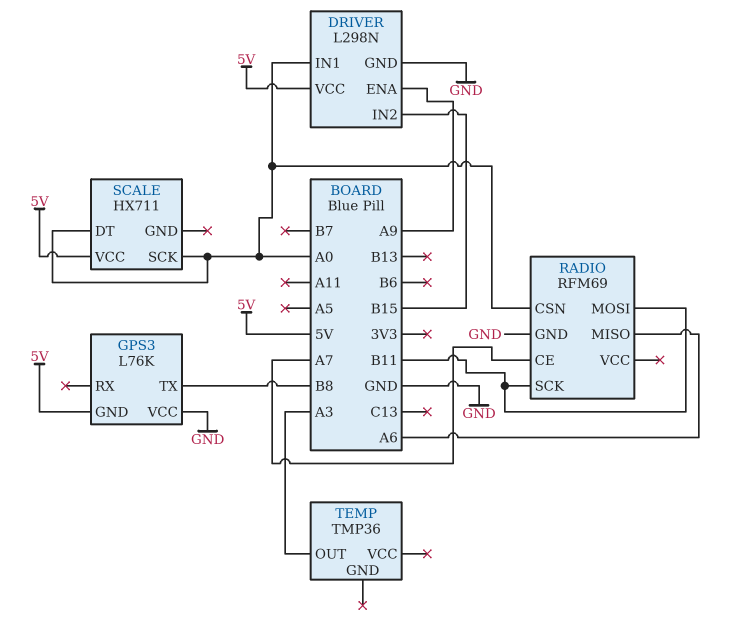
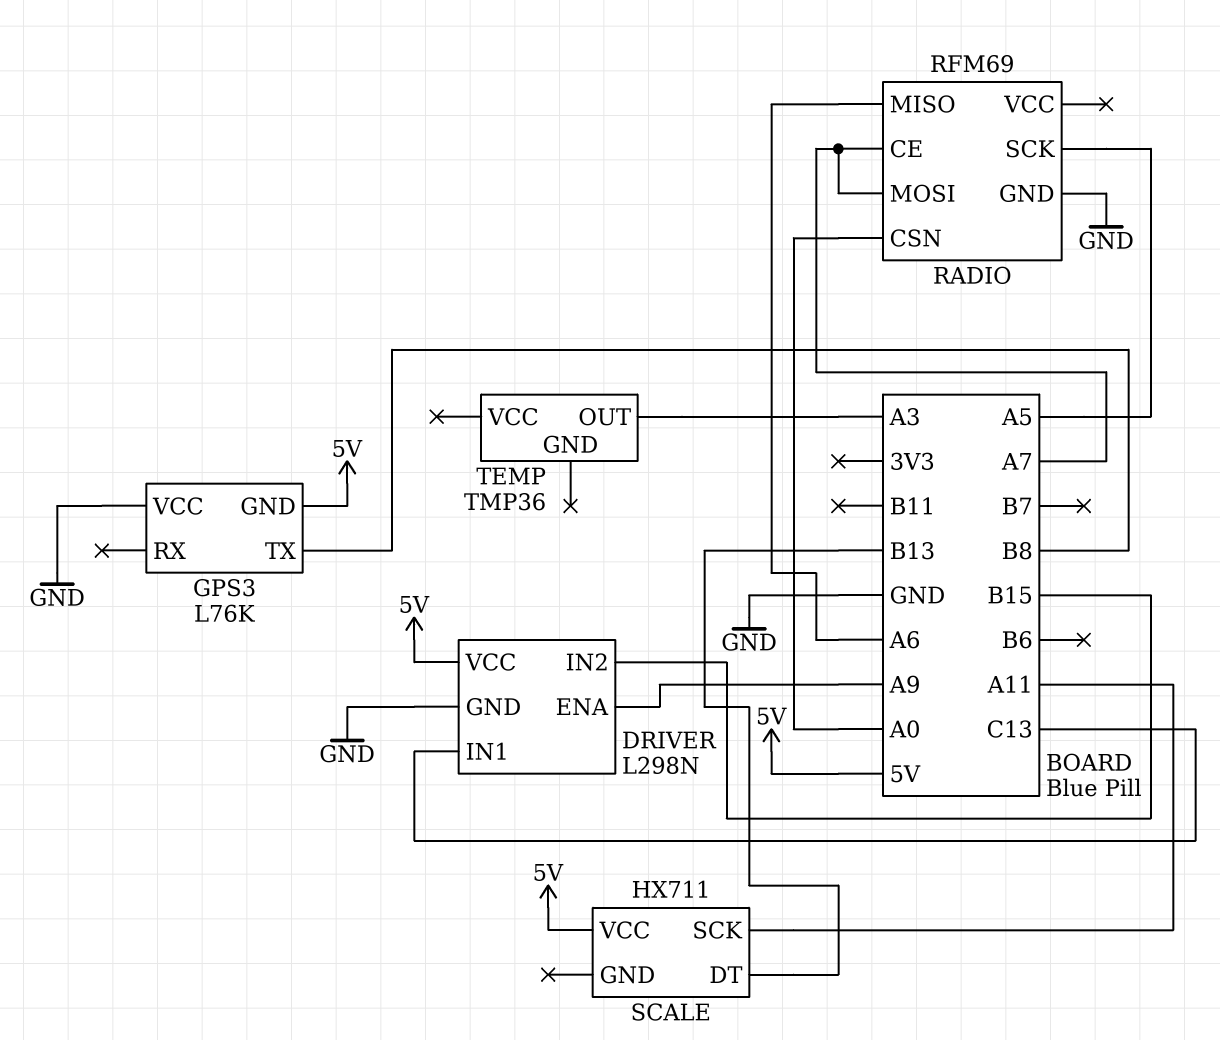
DRIVER pin IN1: A0 -> C13
RADIO pin MOSI: B11 -> A7
RADIO pin SCK: B11 -> A5
SCALE pin DT: A0 -> B13
SCALE pin SCK: A0 -> A11

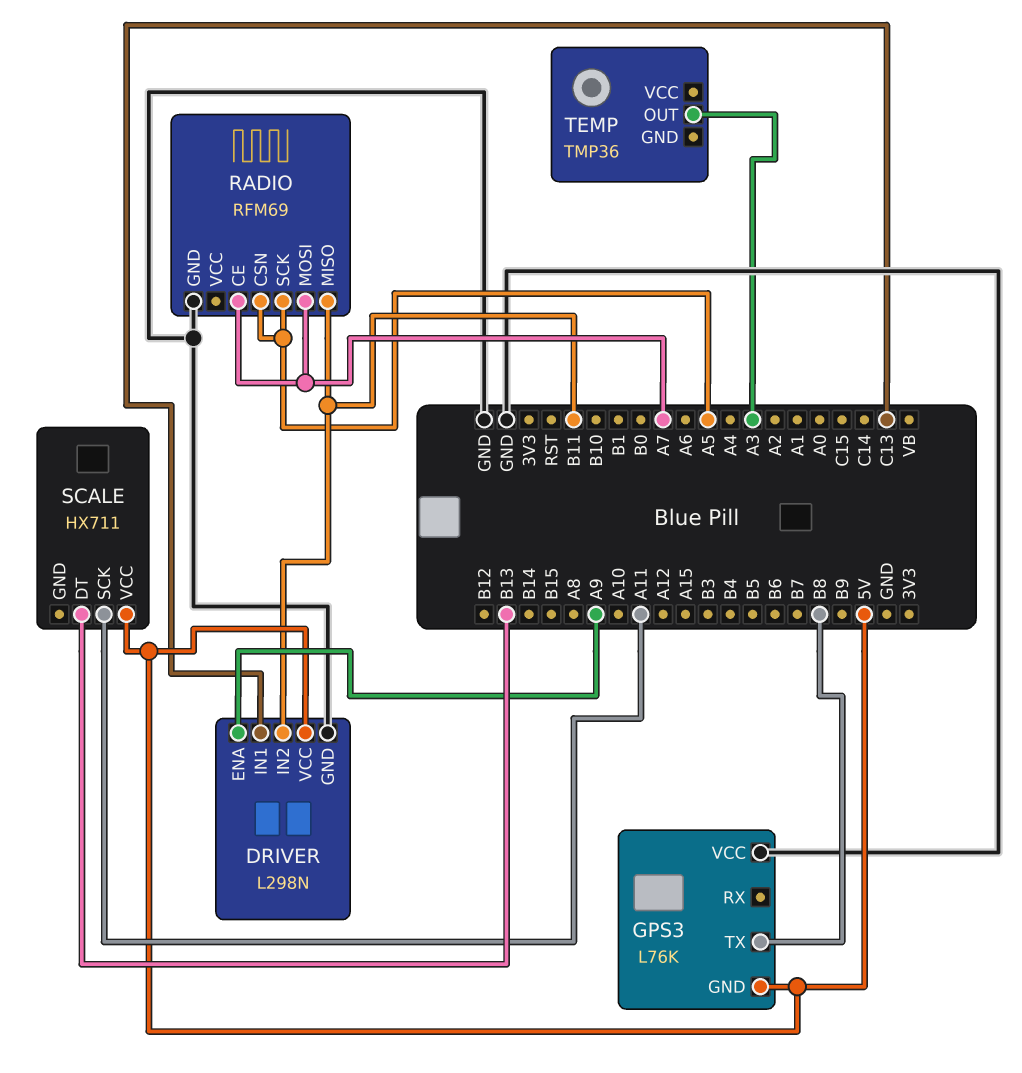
DRIVER pin IN2: B15 -> B11
RADIO pin CSN: A0 -> A5
RADIO pin MISO: A6 -> B11

